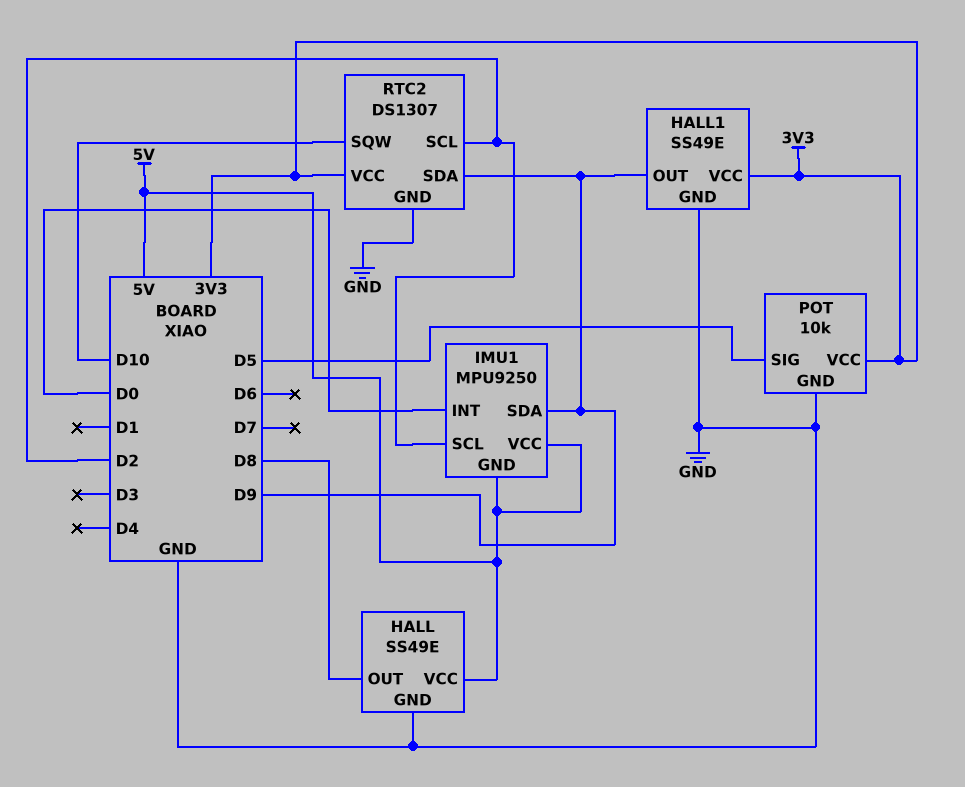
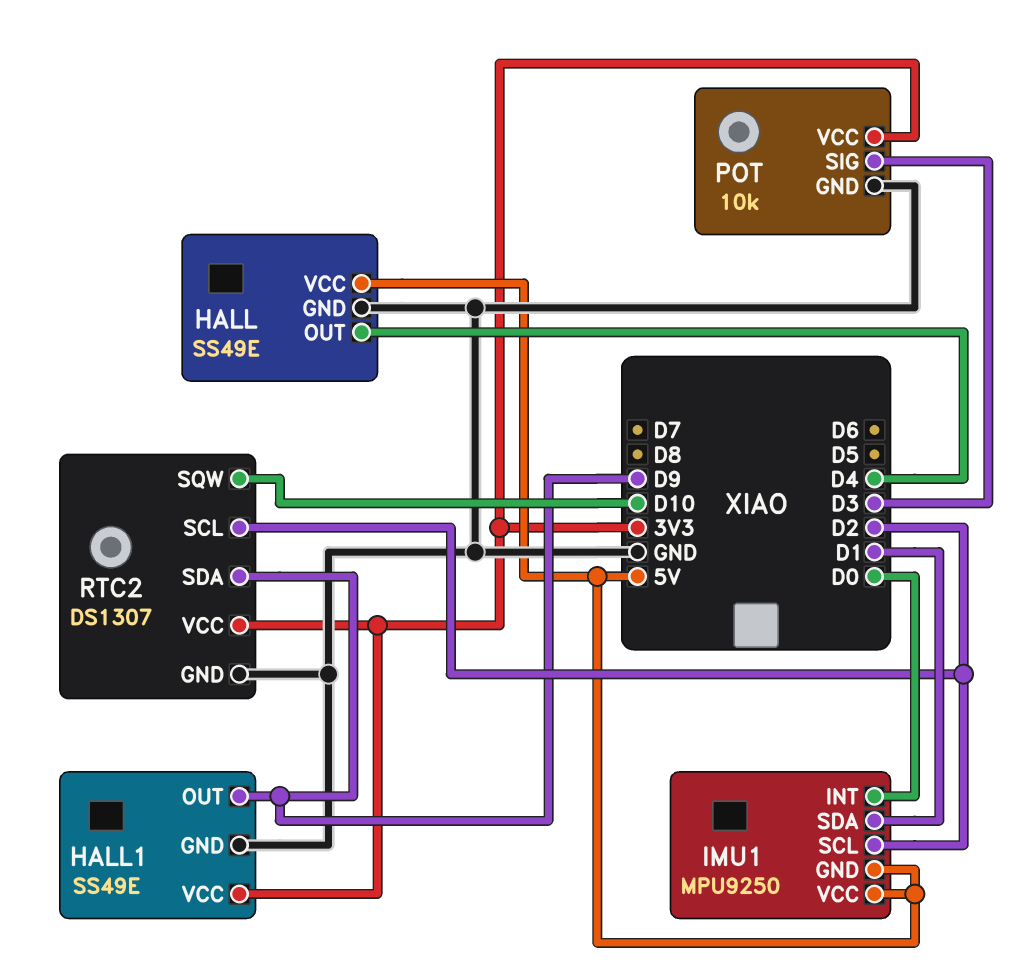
HALL pin OUT: D8 -> D4
IMU1 pin SDA: D9 -> D1
POT pin SIG: D5 -> D3

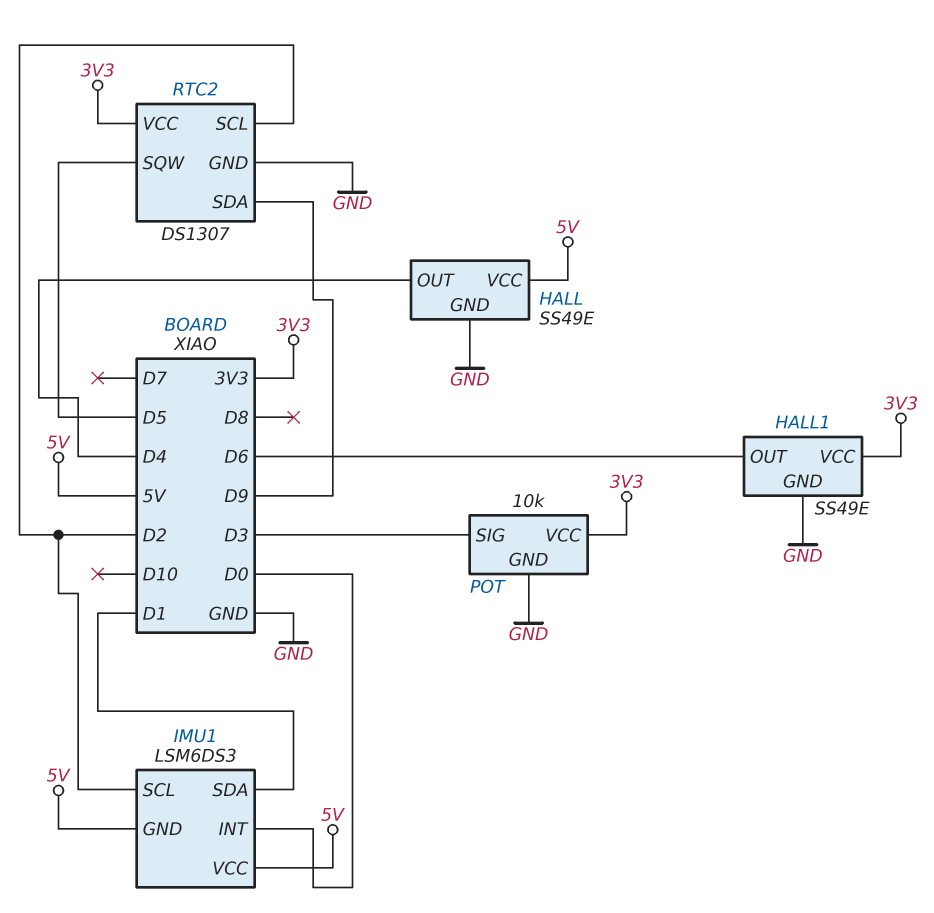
HALL1 pin OUT: D9 -> D6
IMU1: MPU9250 -> LSM6DS3
RTC2 pin SQW: D10 -> D5

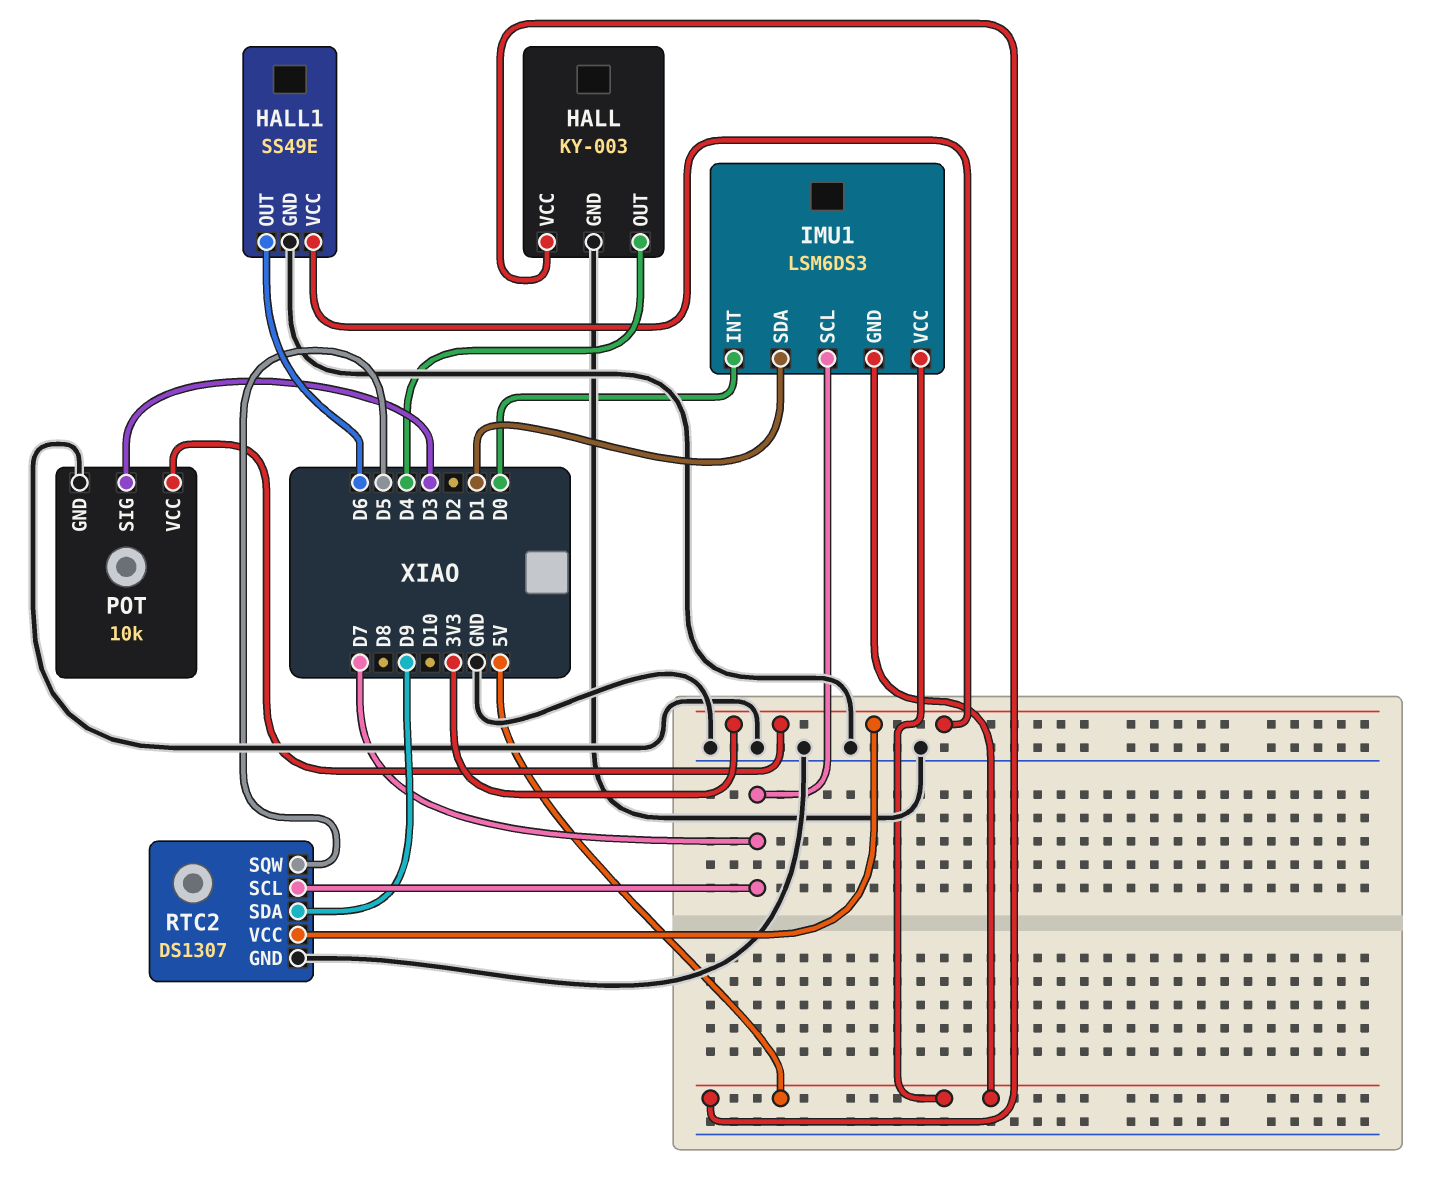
HALL: SS49E -> KY-003
IMU1 pin SCL: D2 -> D7
RTC2 pin SCL: D2 -> D7

